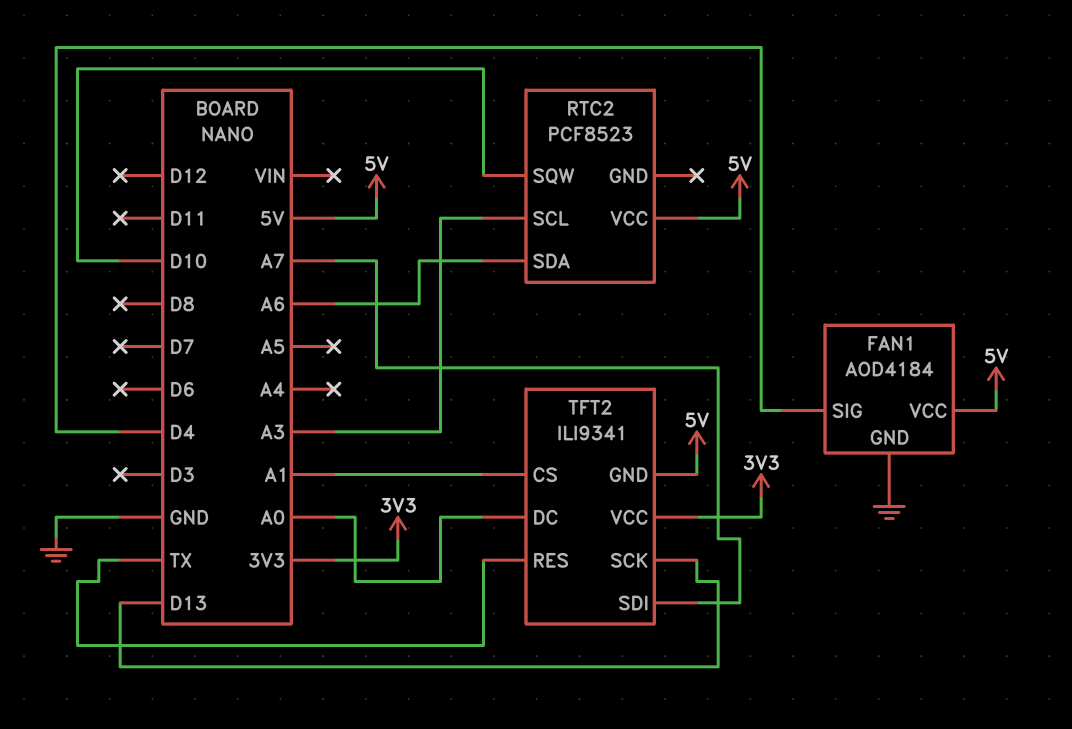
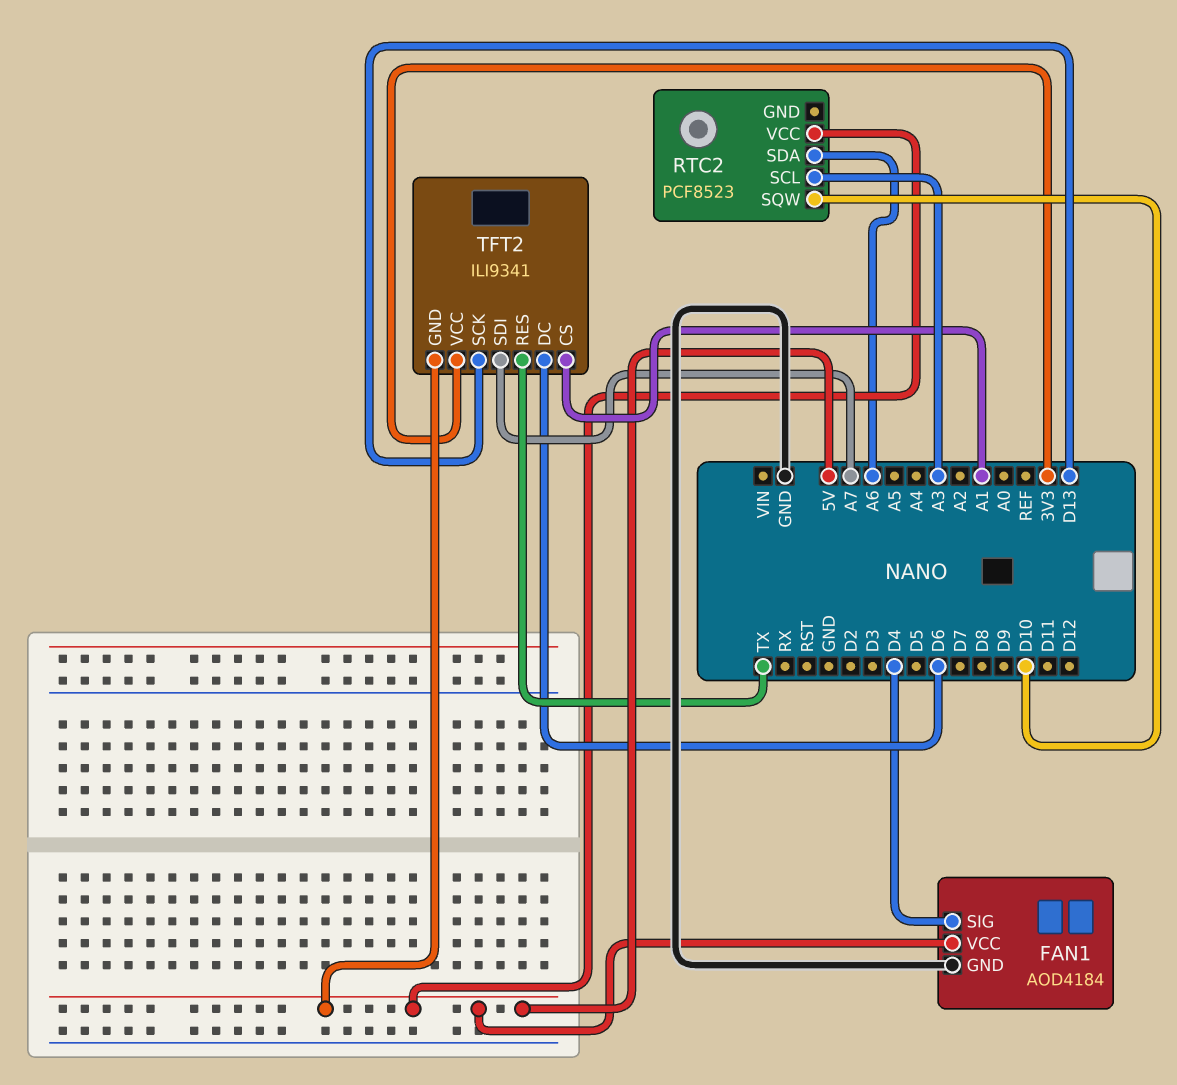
TFT2 pin DC: A0 -> D6

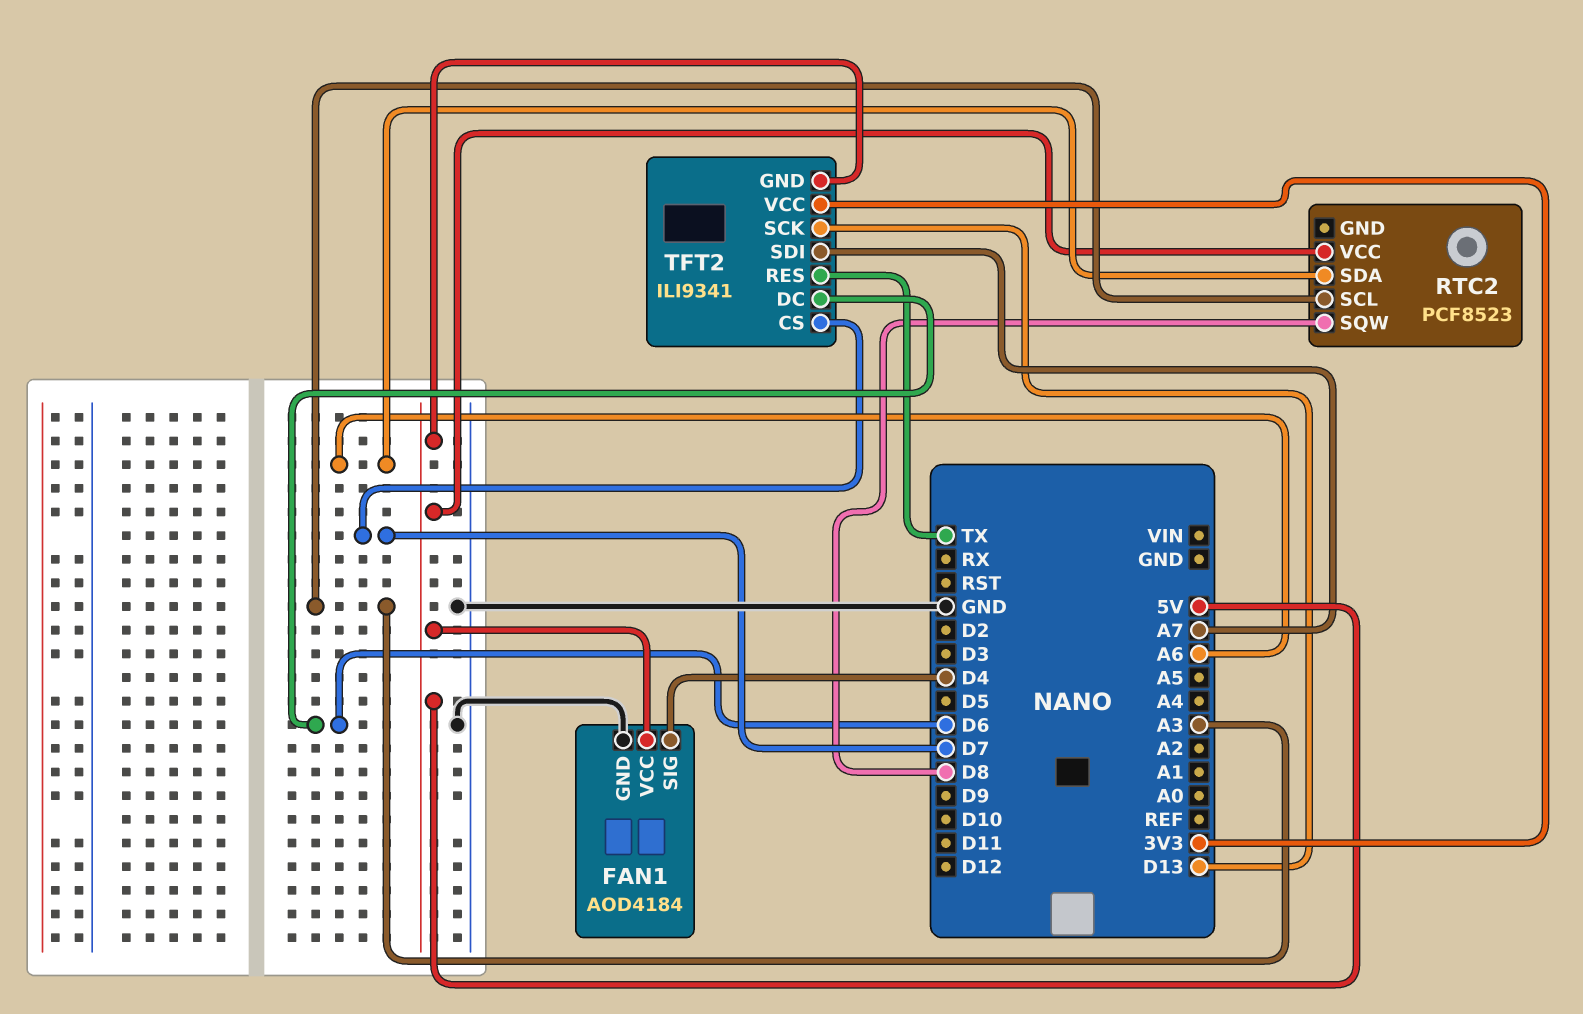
RTC2 pin SQW: D10 -> D8
TFT2 pin CS: A1 -> D7

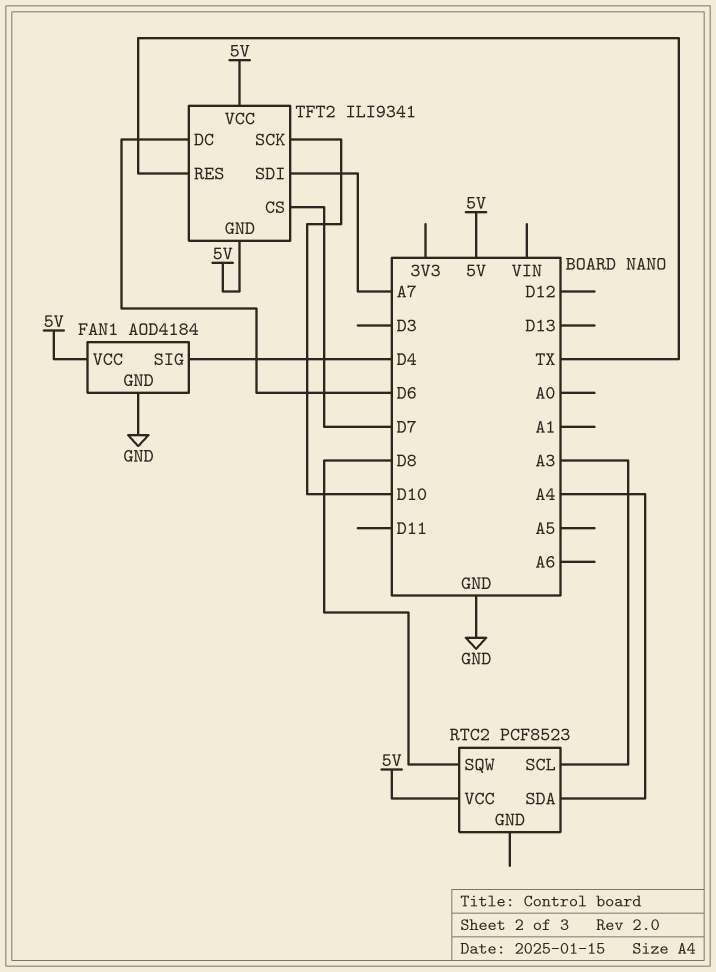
RTC2 pin SDA: A6 -> A4
TFT2 pin SCK: D13 -> D10
TFT2 pin VCC: 3V3 -> 5V

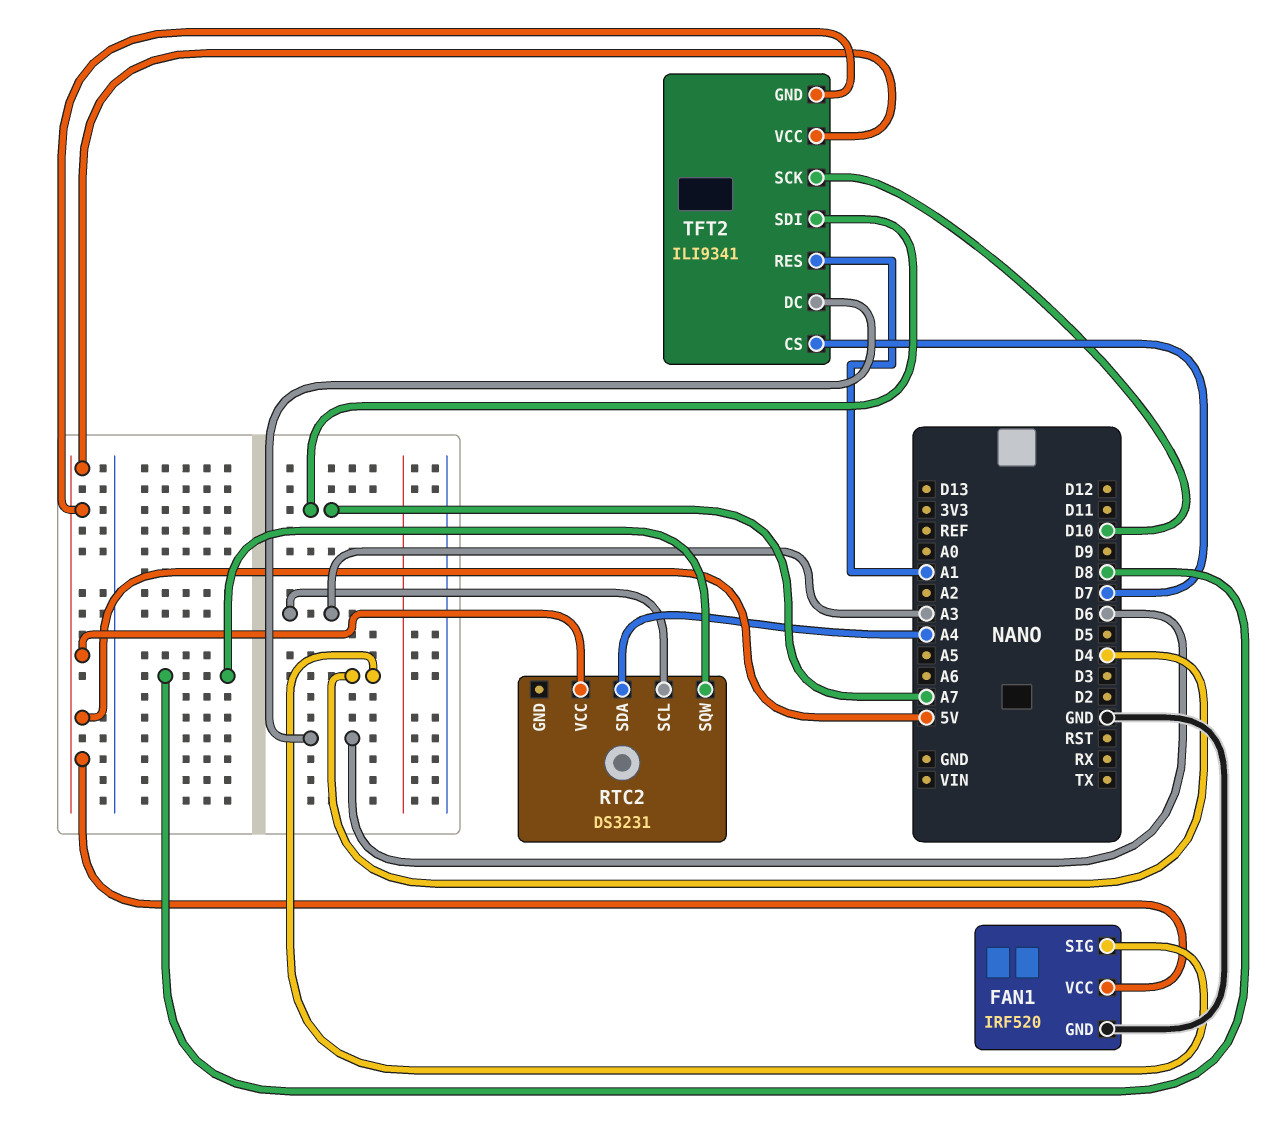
FAN1: AOD4184 -> IRF520
RTC2: PCF8523 -> DS3231
TFT2 pin RES: TX -> A1

